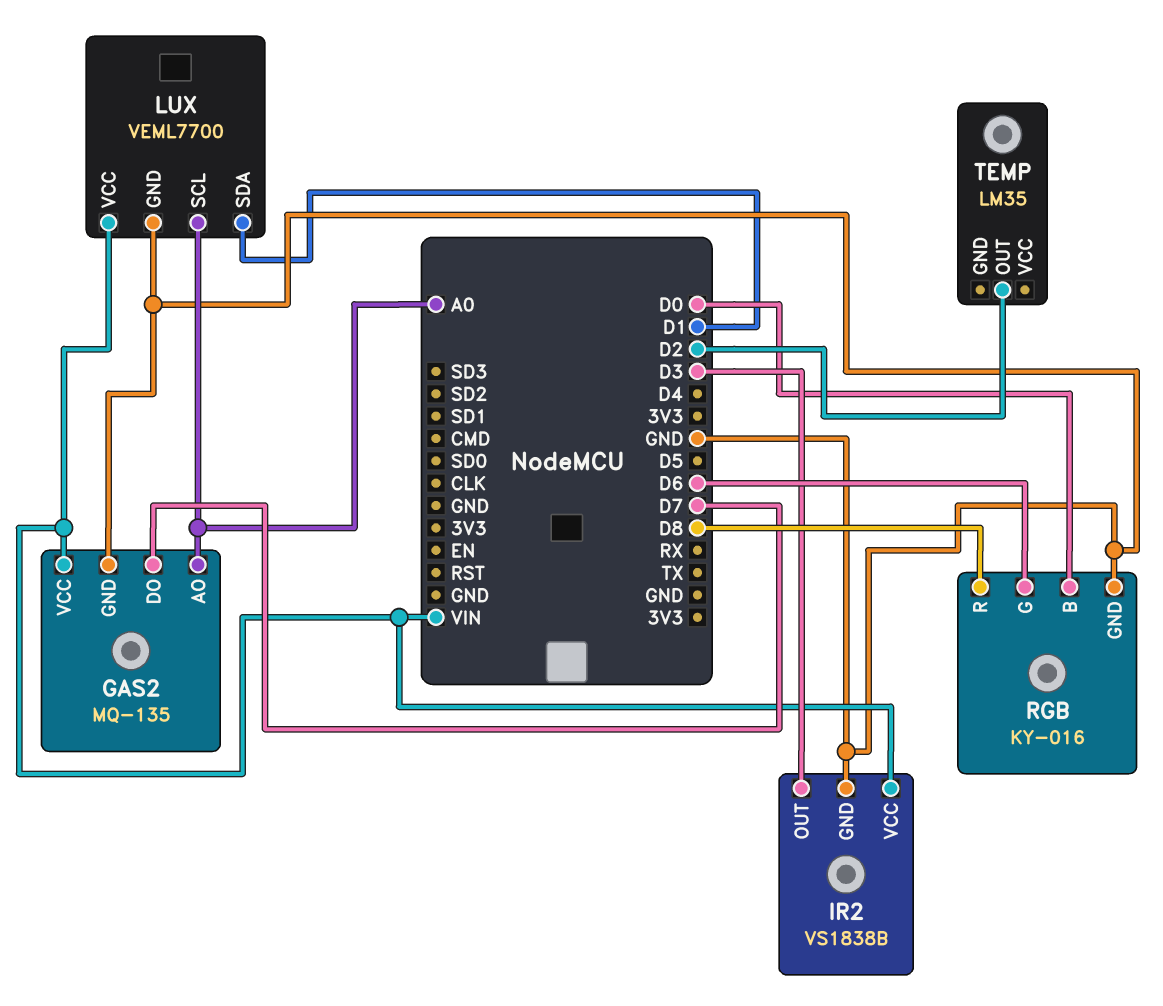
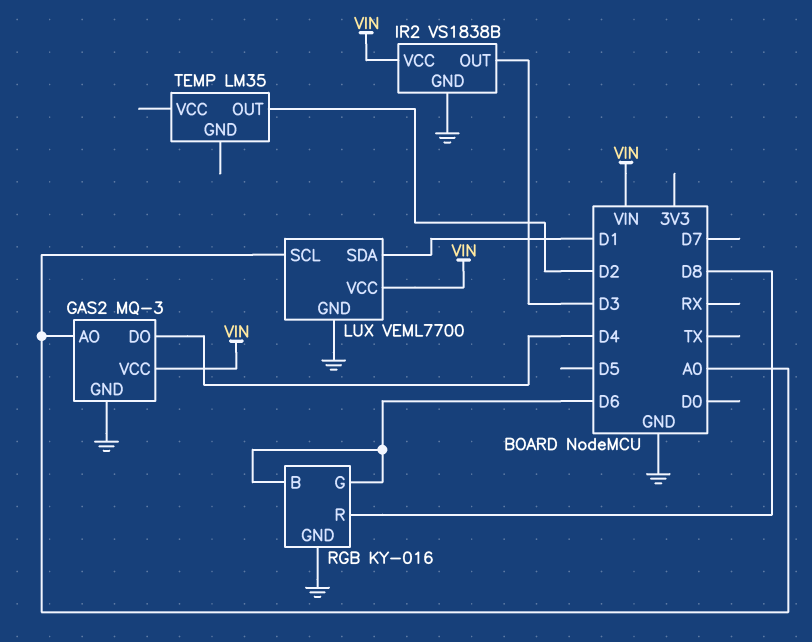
GAS2: MQ-135 -> MQ-3
GAS2 pin DO: D7 -> D4
RGB pin B: D0 -> D6

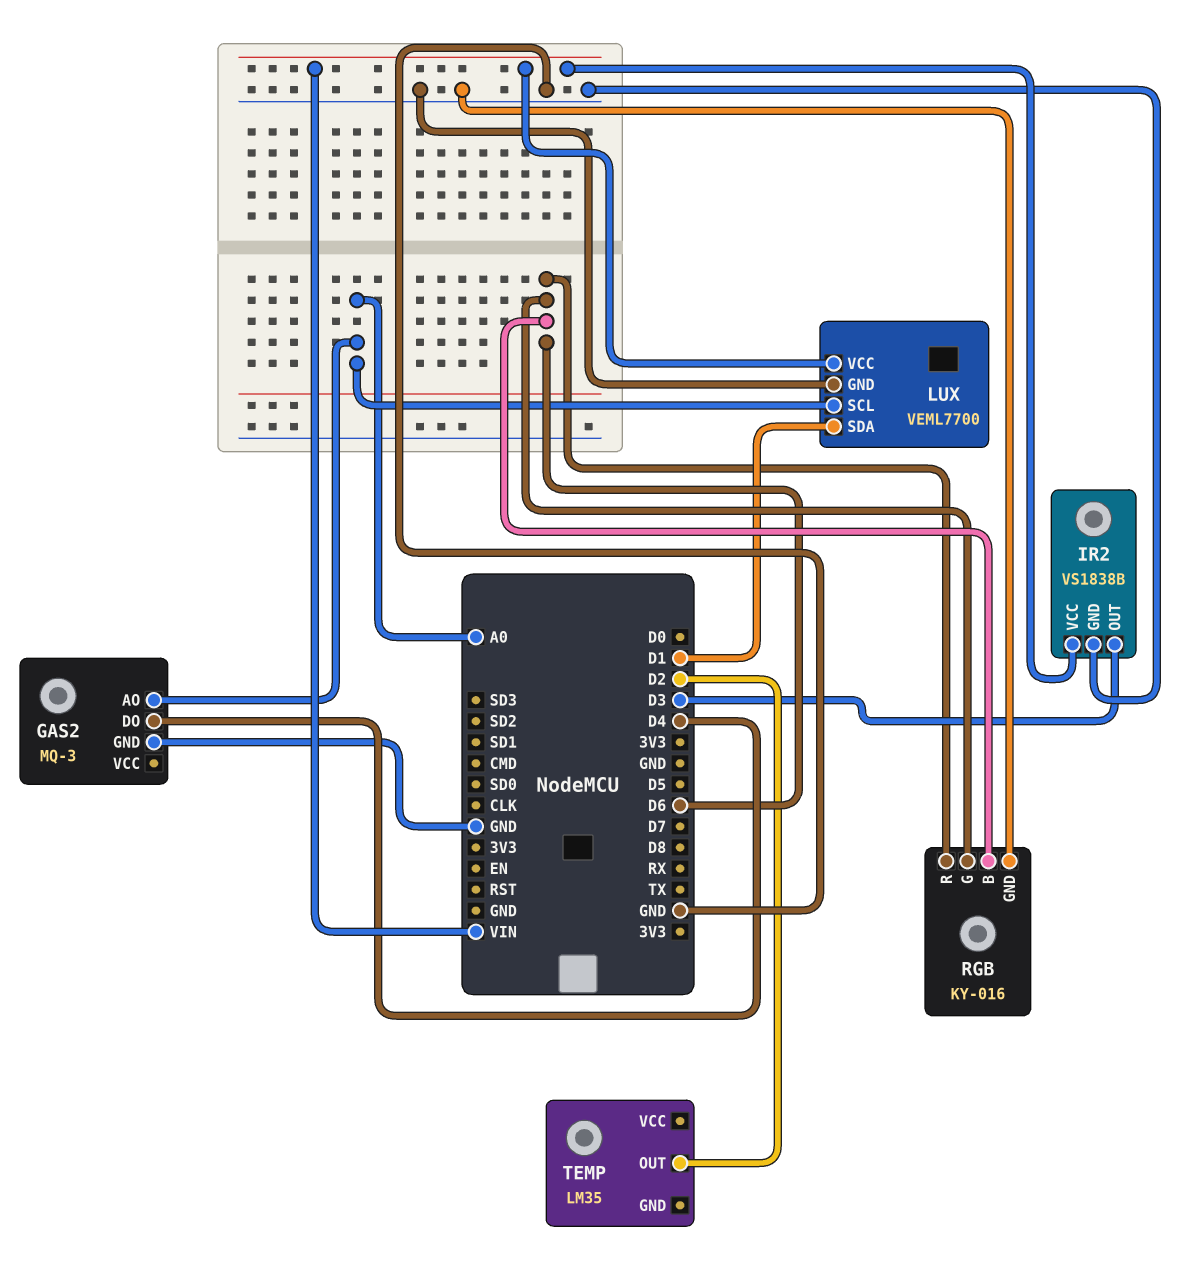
GAS2 pin VCC: VIN -> none
RGB pin R: D8 -> D6

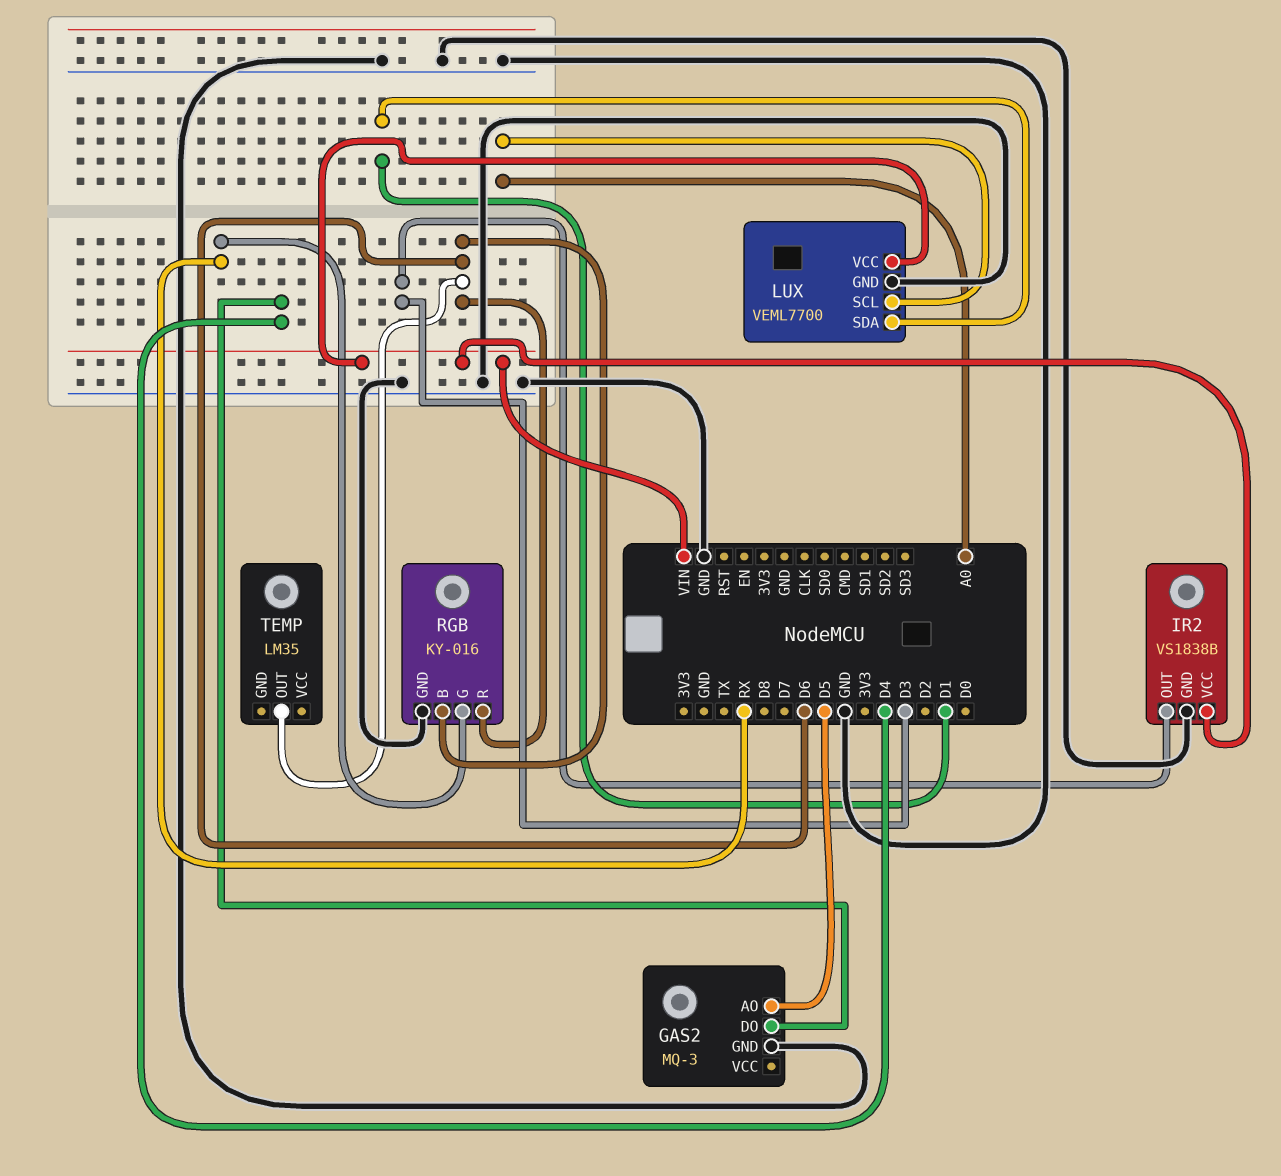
GAS2 pin AO: A0 -> D5
RGB pin G: D6 -> RX
TEMP pin OUT: D2 -> D6

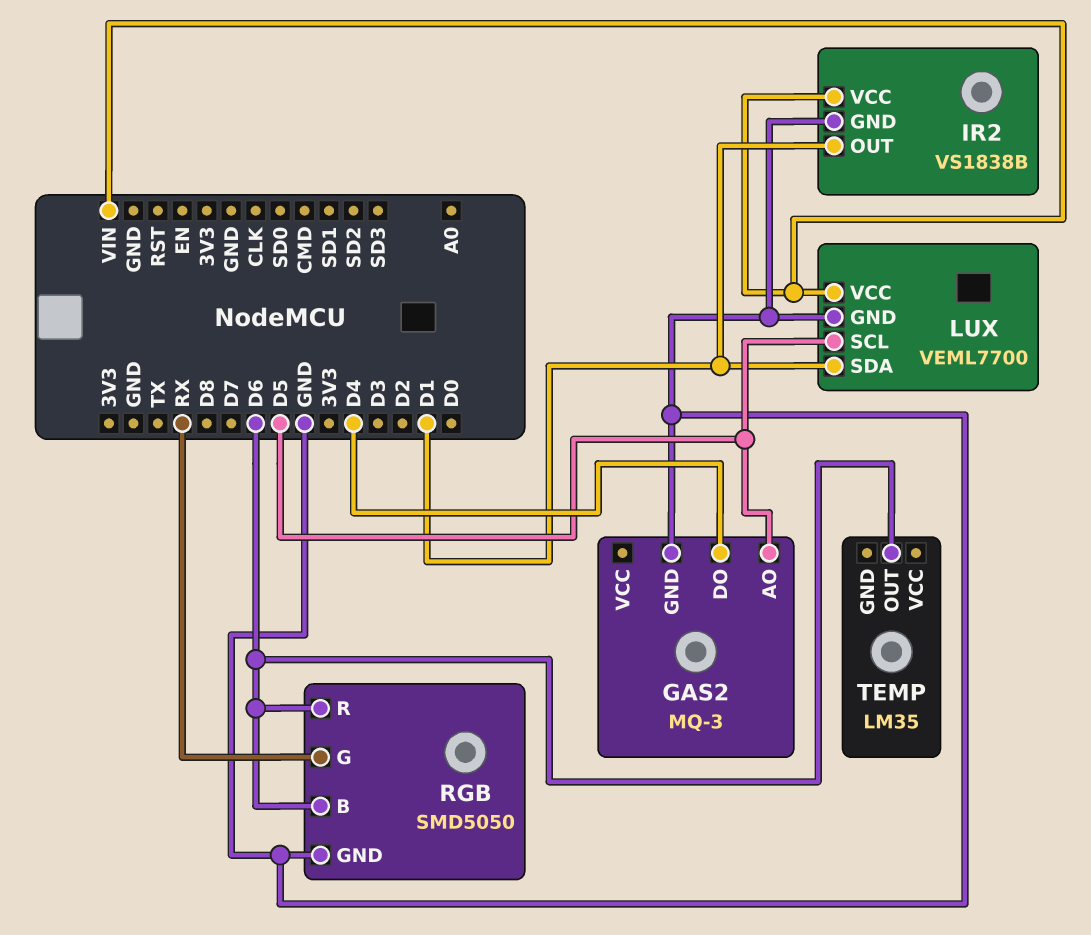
IR2 pin OUT: D3 -> D1
LUX pin SCL: A0 -> D5
RGB: KY-016 -> SMD5050

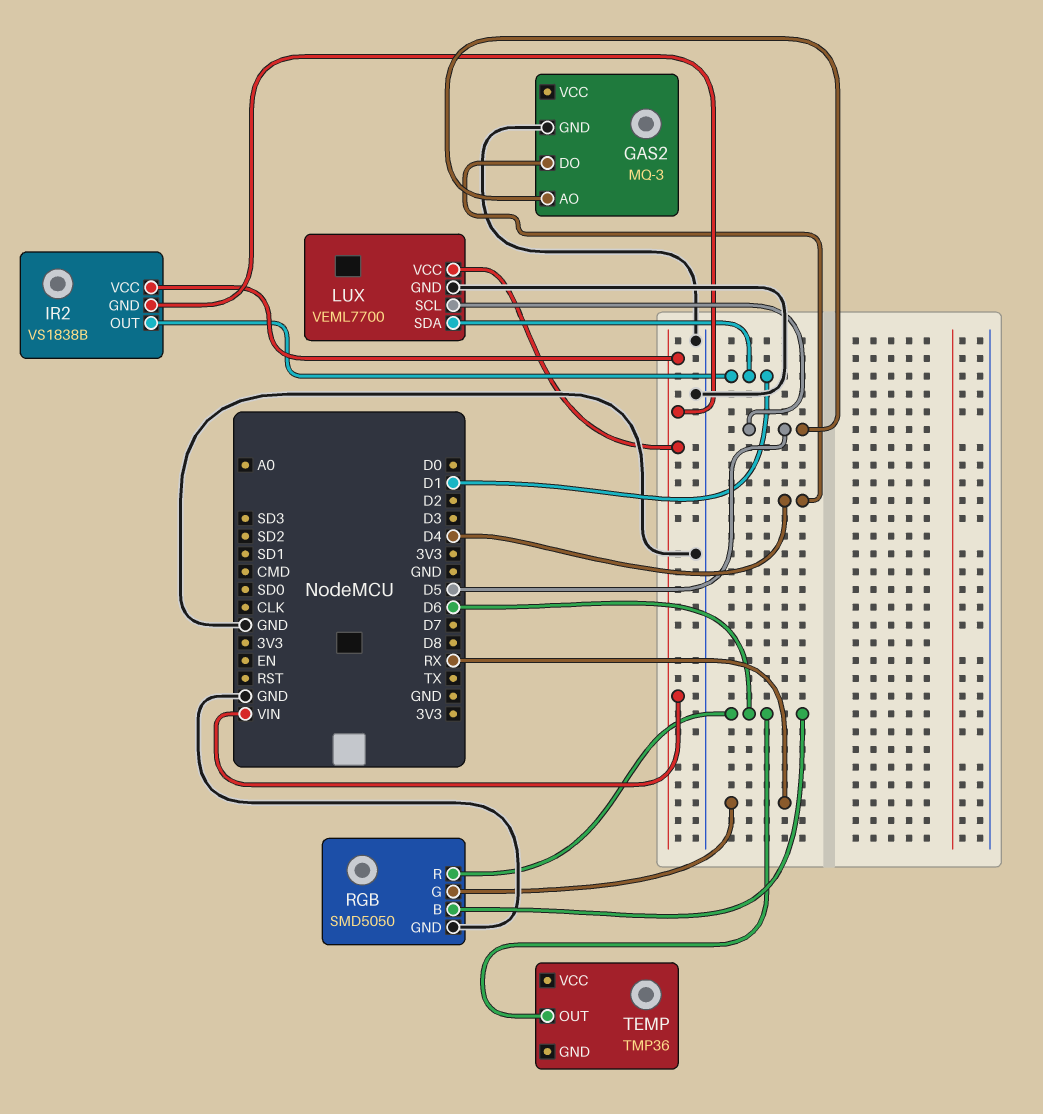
IR2 pin GND: GND -> VIN
TEMP: LM35 -> TMP36

